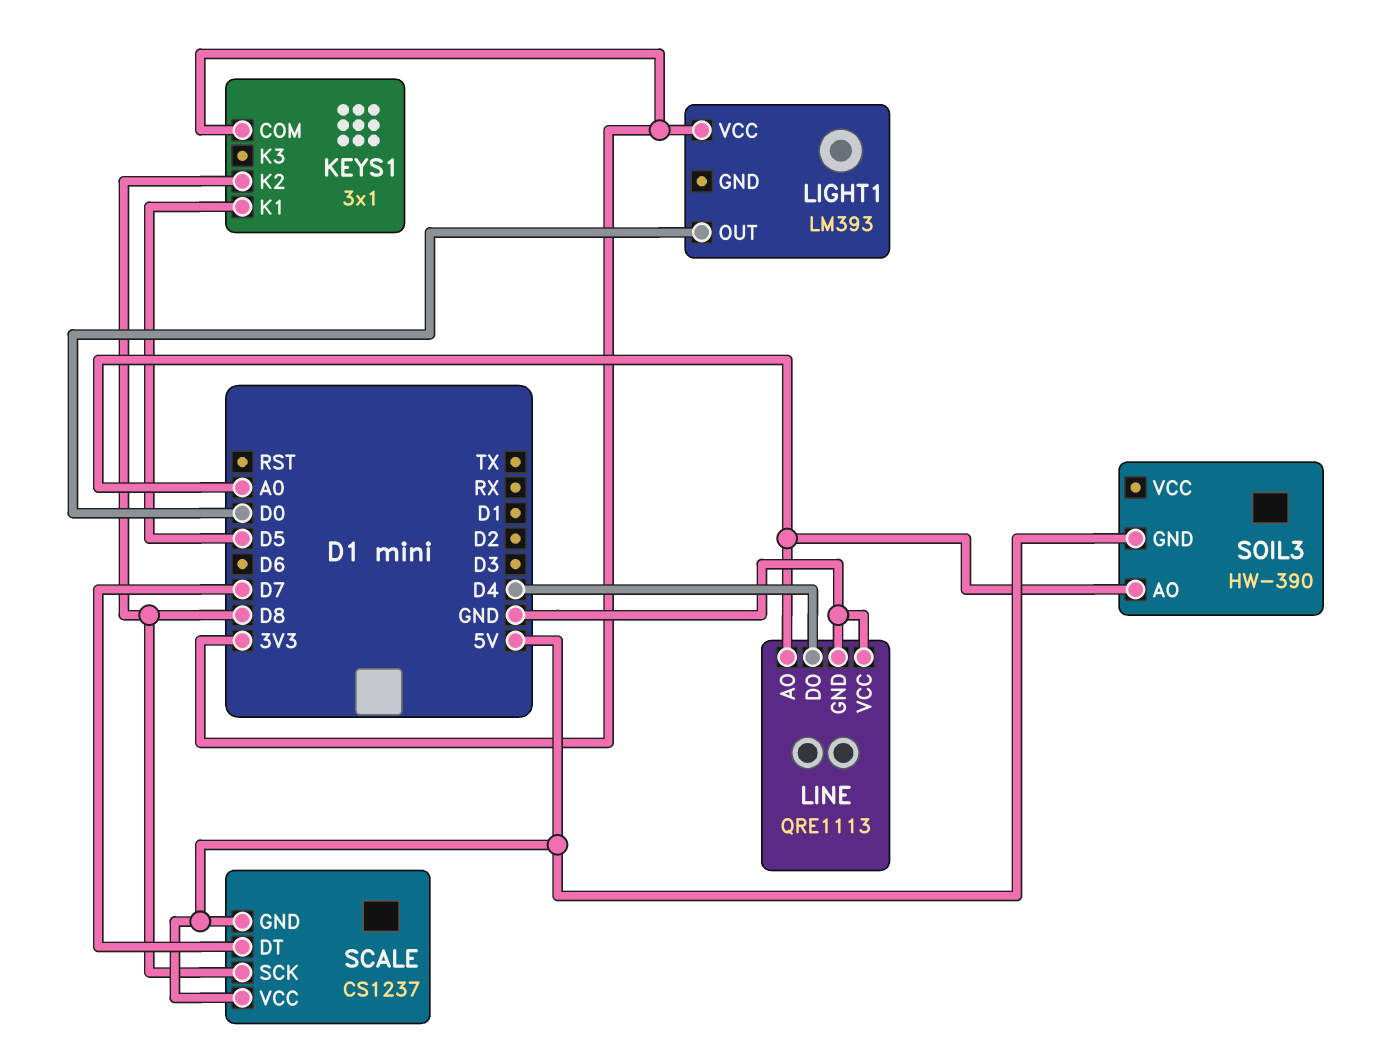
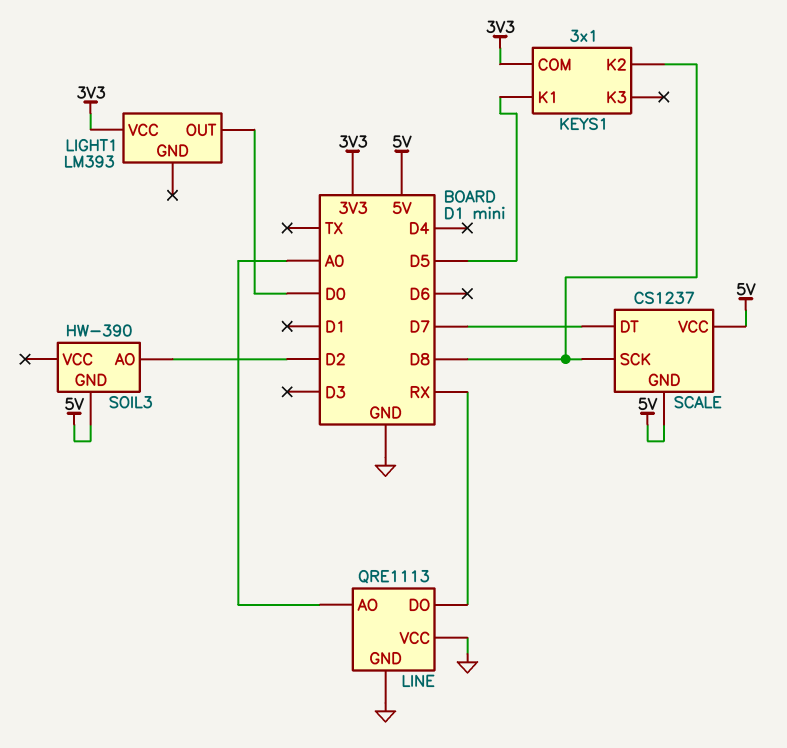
LINE pin DO: D4 -> RX
SOIL3 pin AO: A0 -> D2

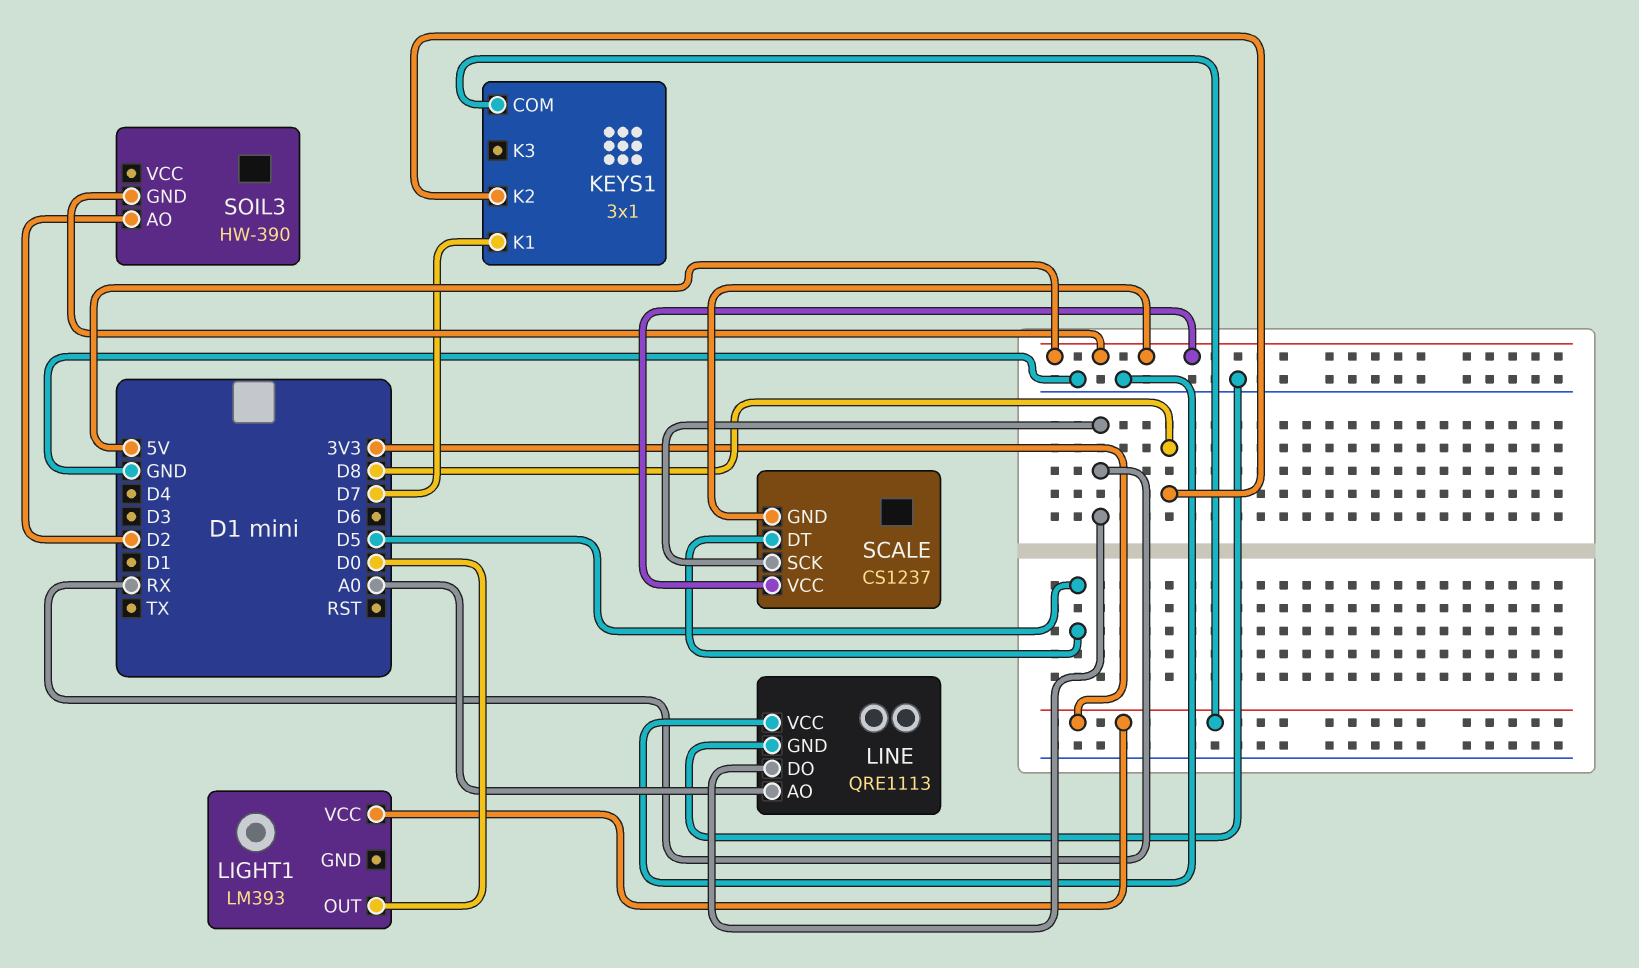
KEYS1 pin K1: D5 -> D7
SCALE pin DT: D7 -> D5
SCALE pin SCK: D8 -> RX

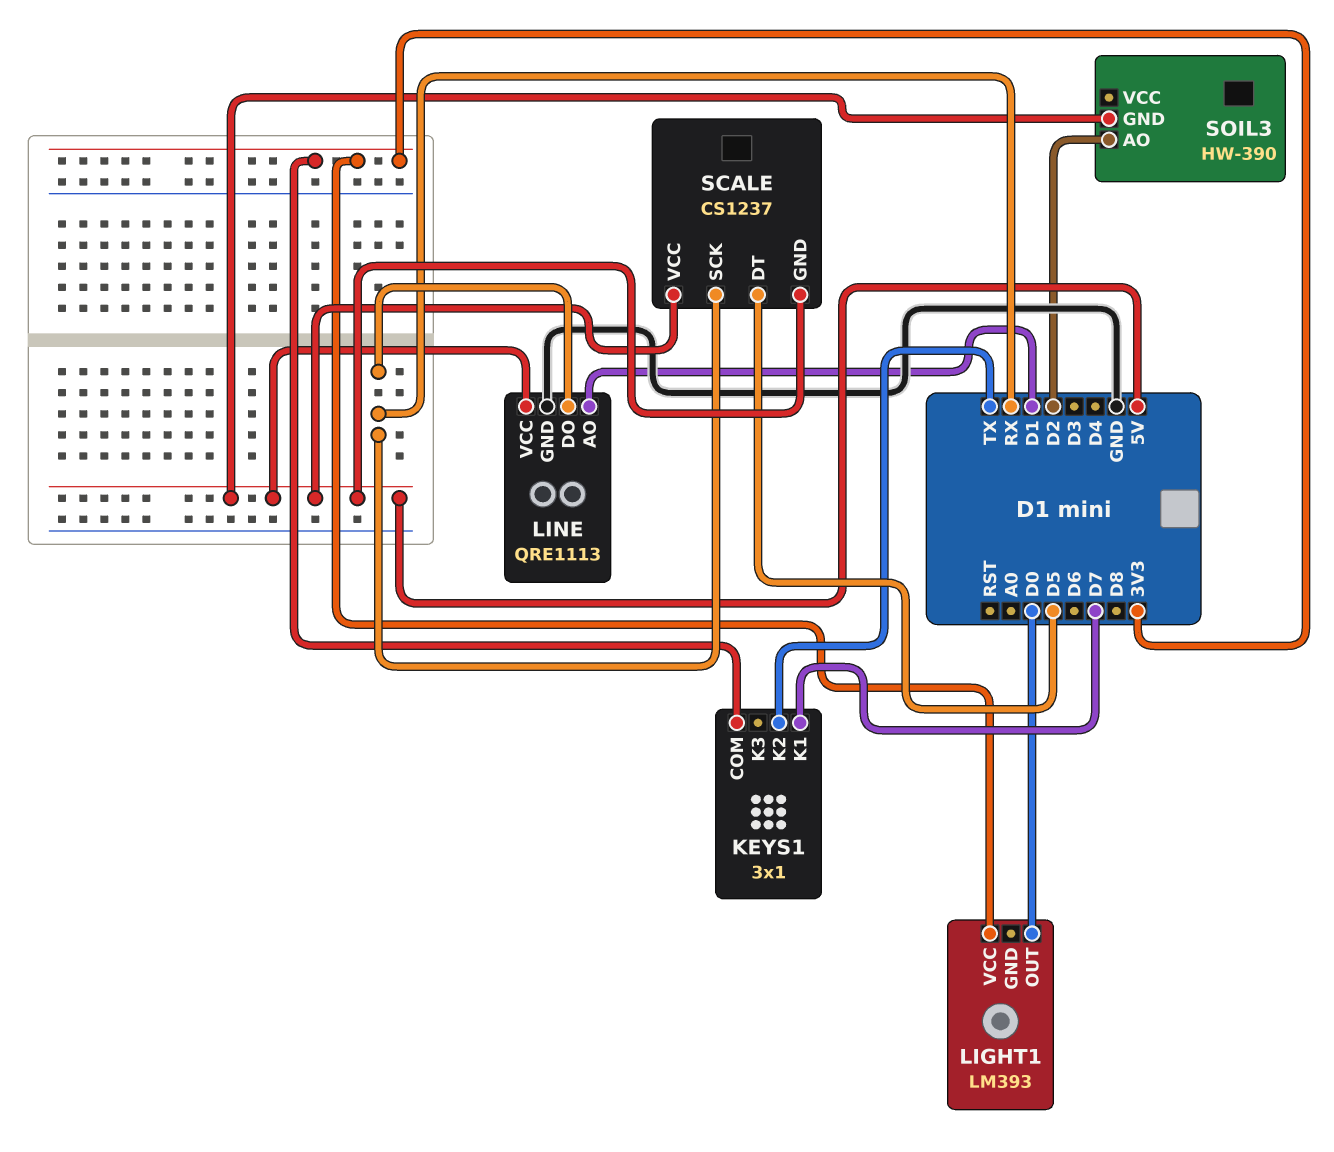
KEYS1 pin K2: D8 -> TX
LINE pin AO: A0 -> D1
LINE pin VCC: GND -> 5V

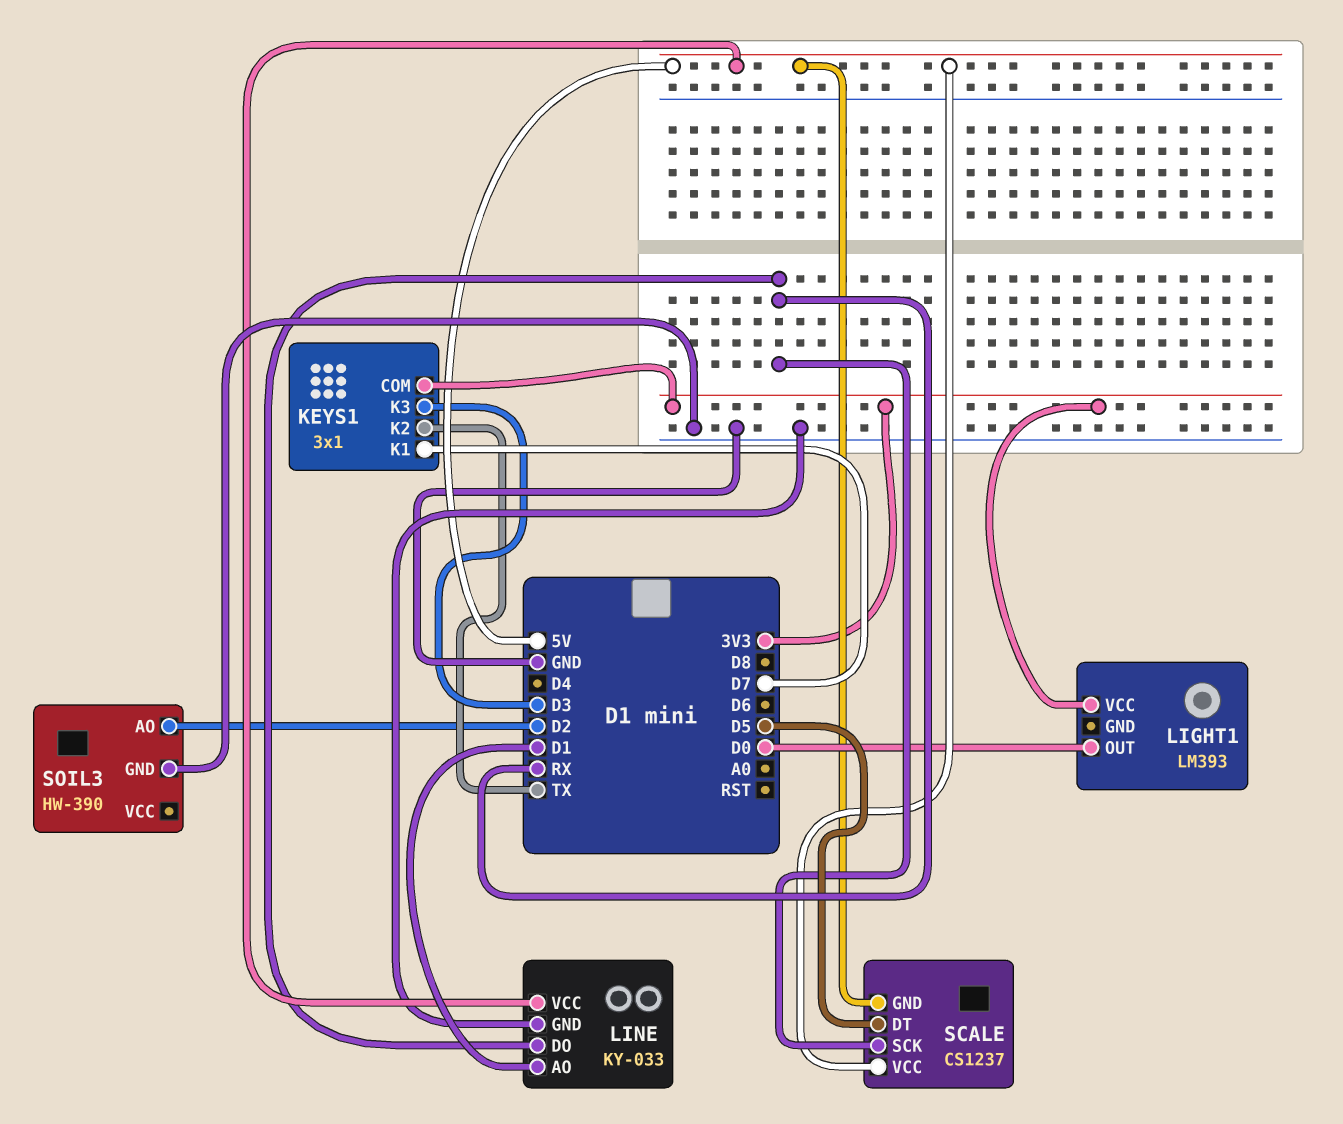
KEYS1 pin K3: none -> D3
LINE: QRE1113 -> KY-033
SOIL3 pin GND: 5V -> GND

